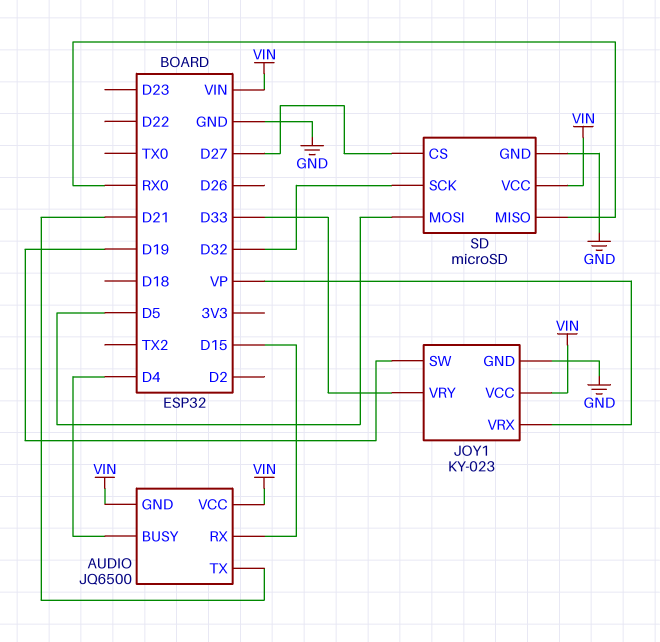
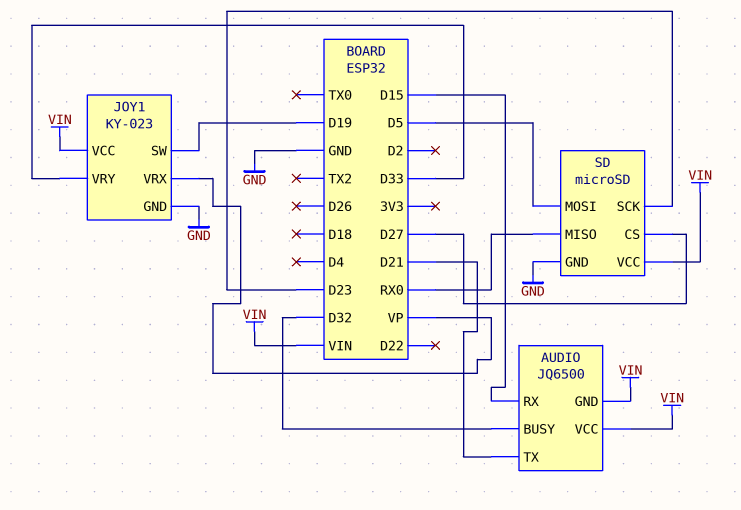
AUDIO pin BUSY: D4 -> D32
SD pin SCK: D32 -> D23

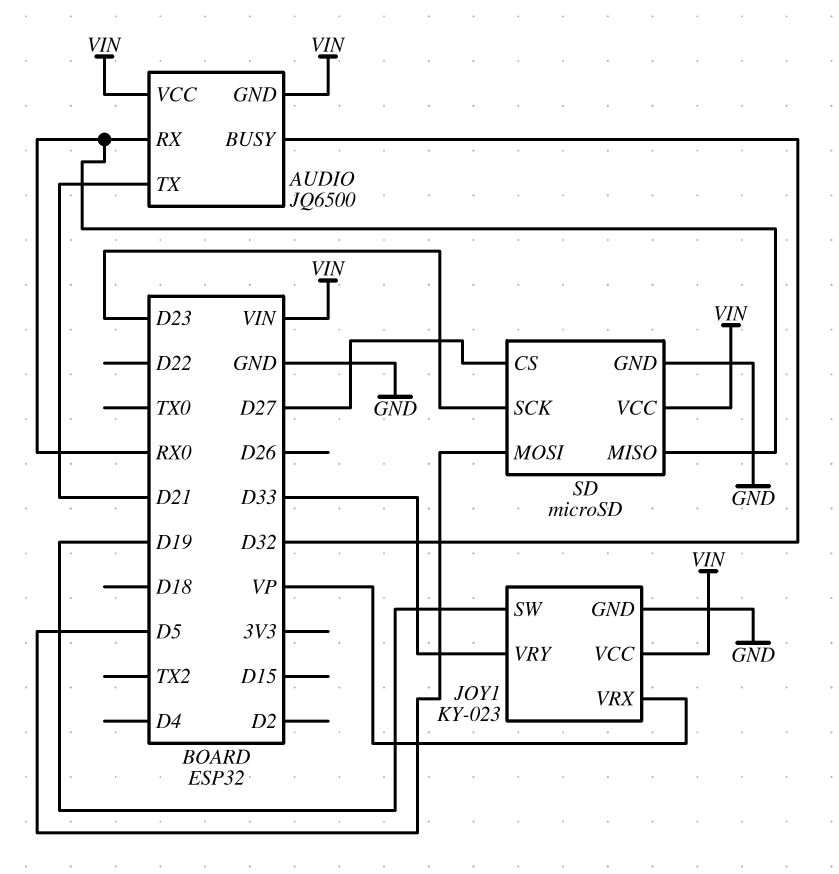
AUDIO pin RX: D15 -> RX0

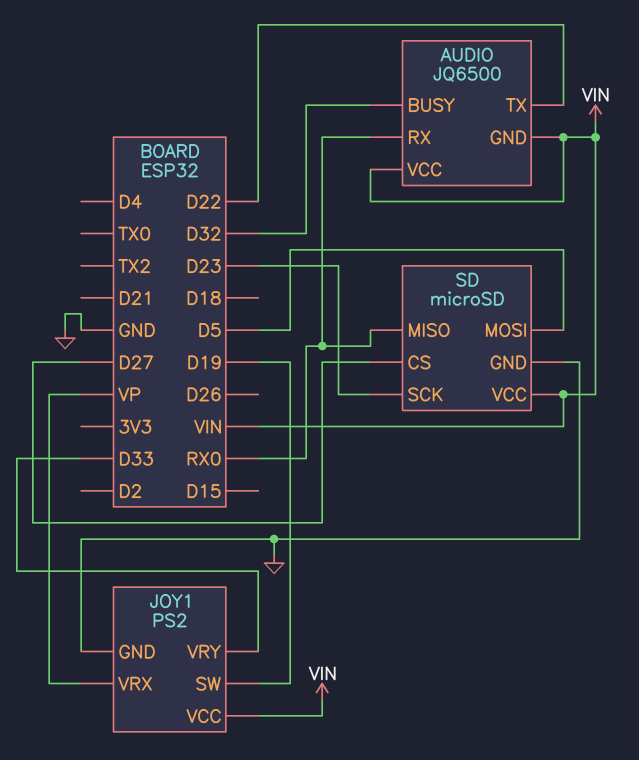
AUDIO pin TX: D21 -> D22
JOY1: KY-023 -> PS2

